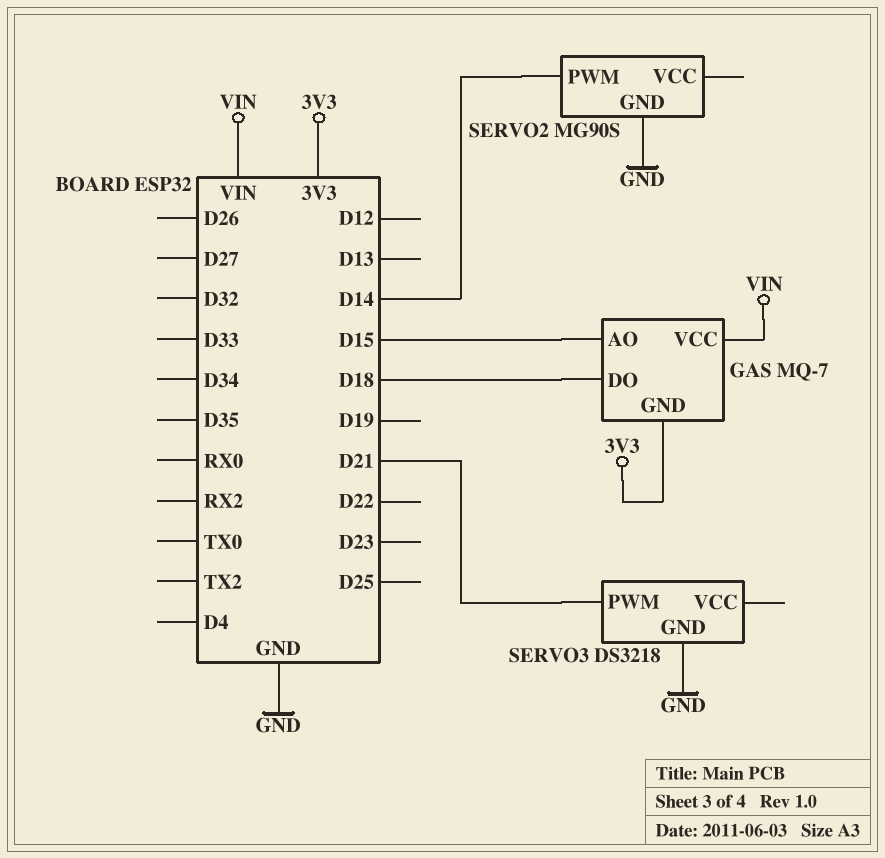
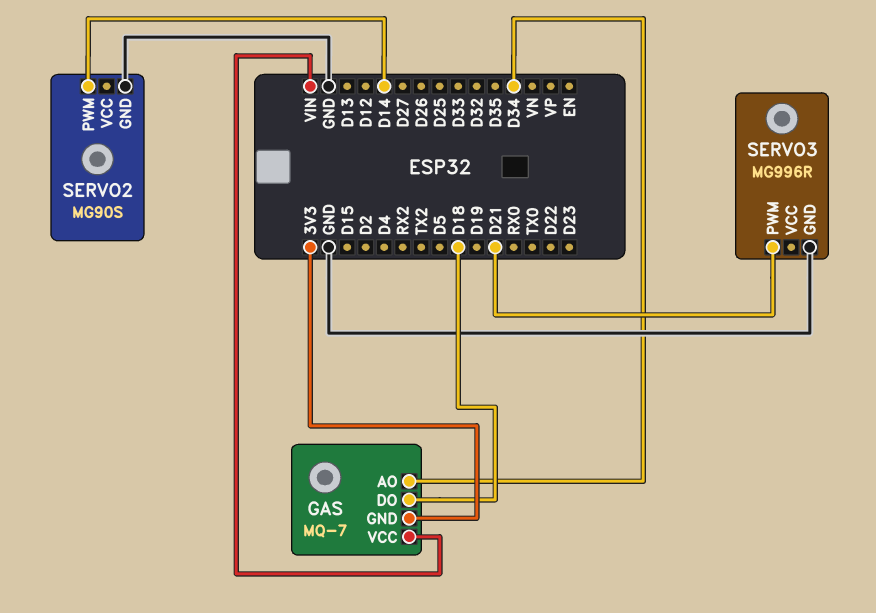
GAS pin AO: D15 -> D34
SERVO3: DS3218 -> MG996R

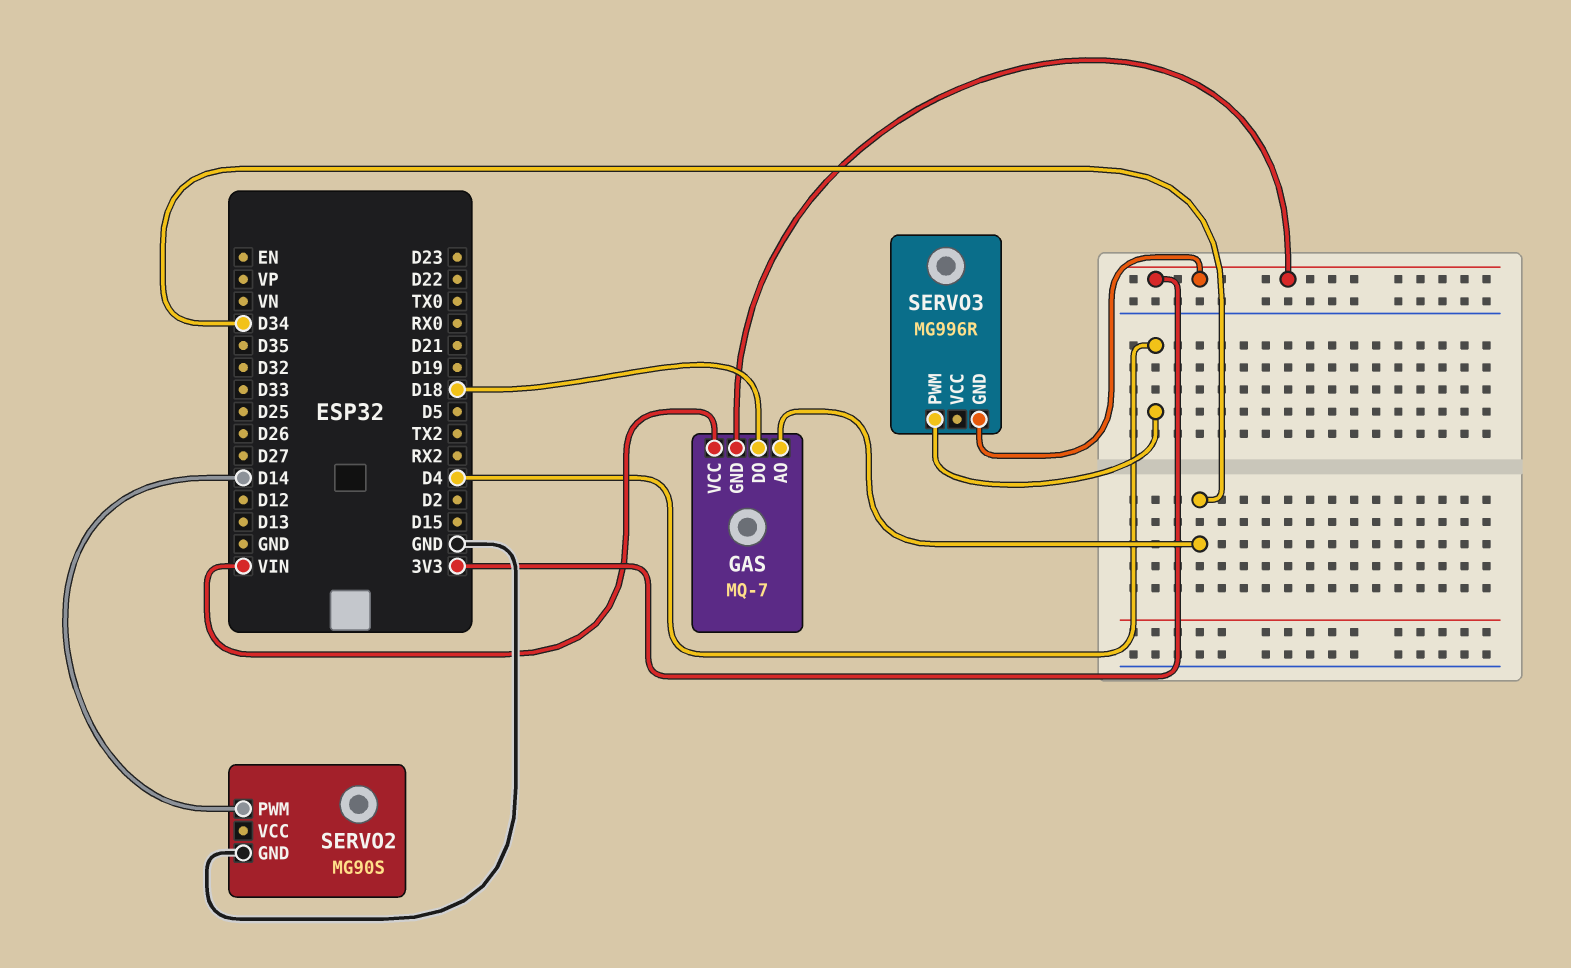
SERVO3 pin GND: GND -> 3V3
SERVO3 pin PWM: D21 -> D4

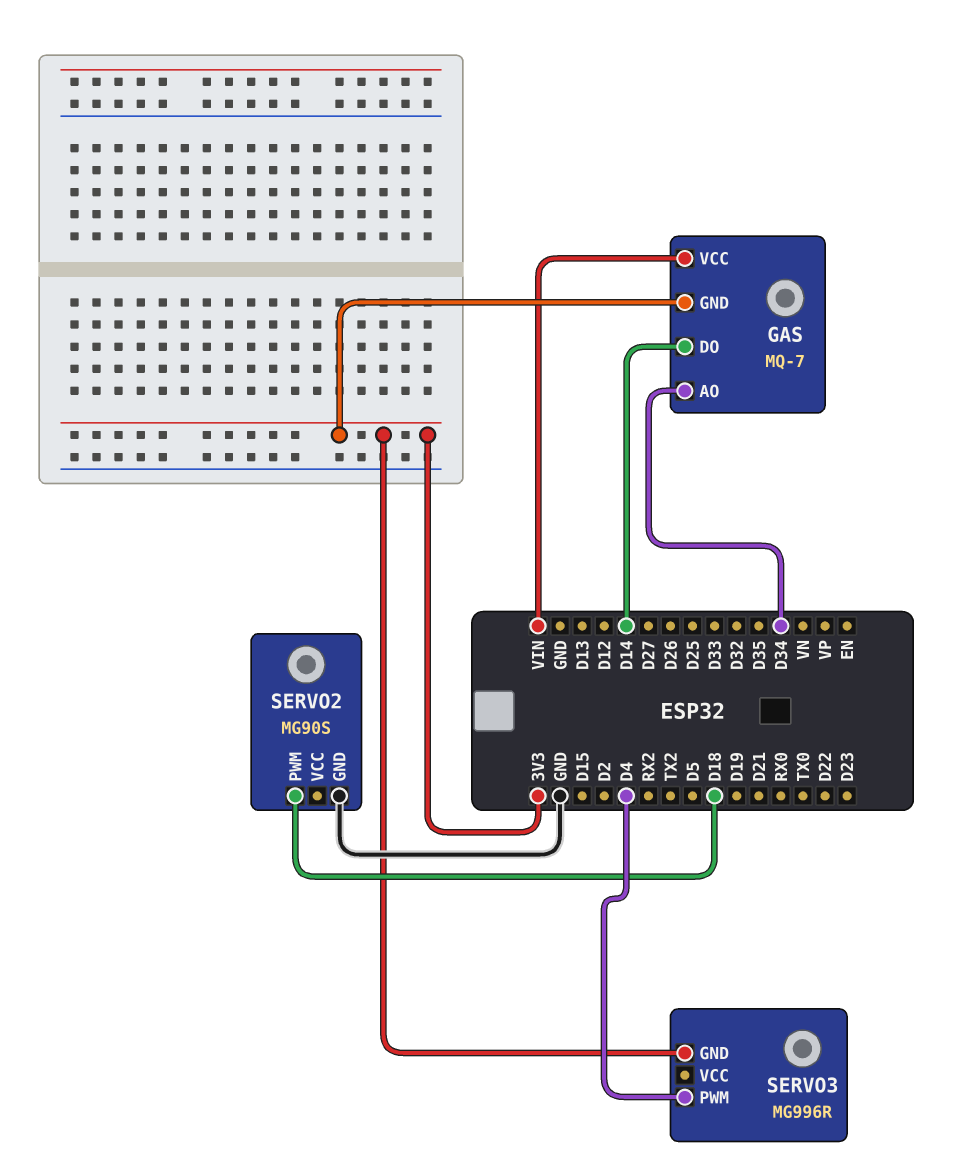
GAS pin DO: D18 -> D14
SERVO2 pin PWM: D14 -> D18

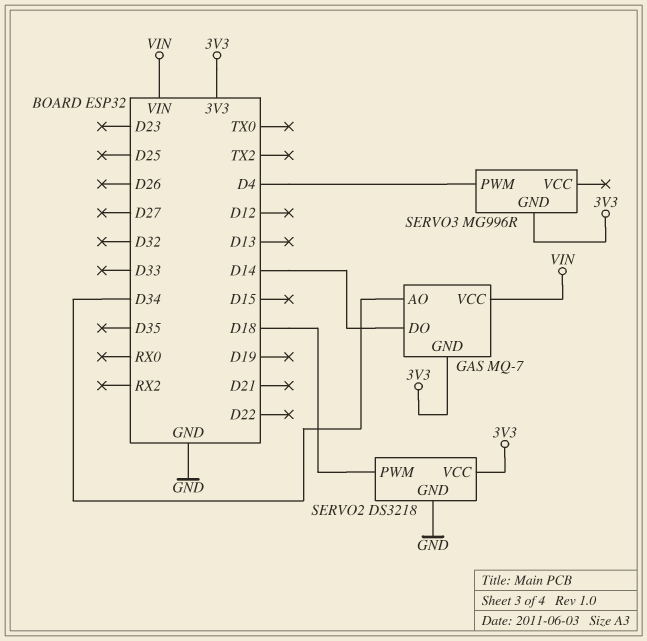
SERVO2: MG90S -> DS3218
SERVO2 pin VCC: none -> 3V3

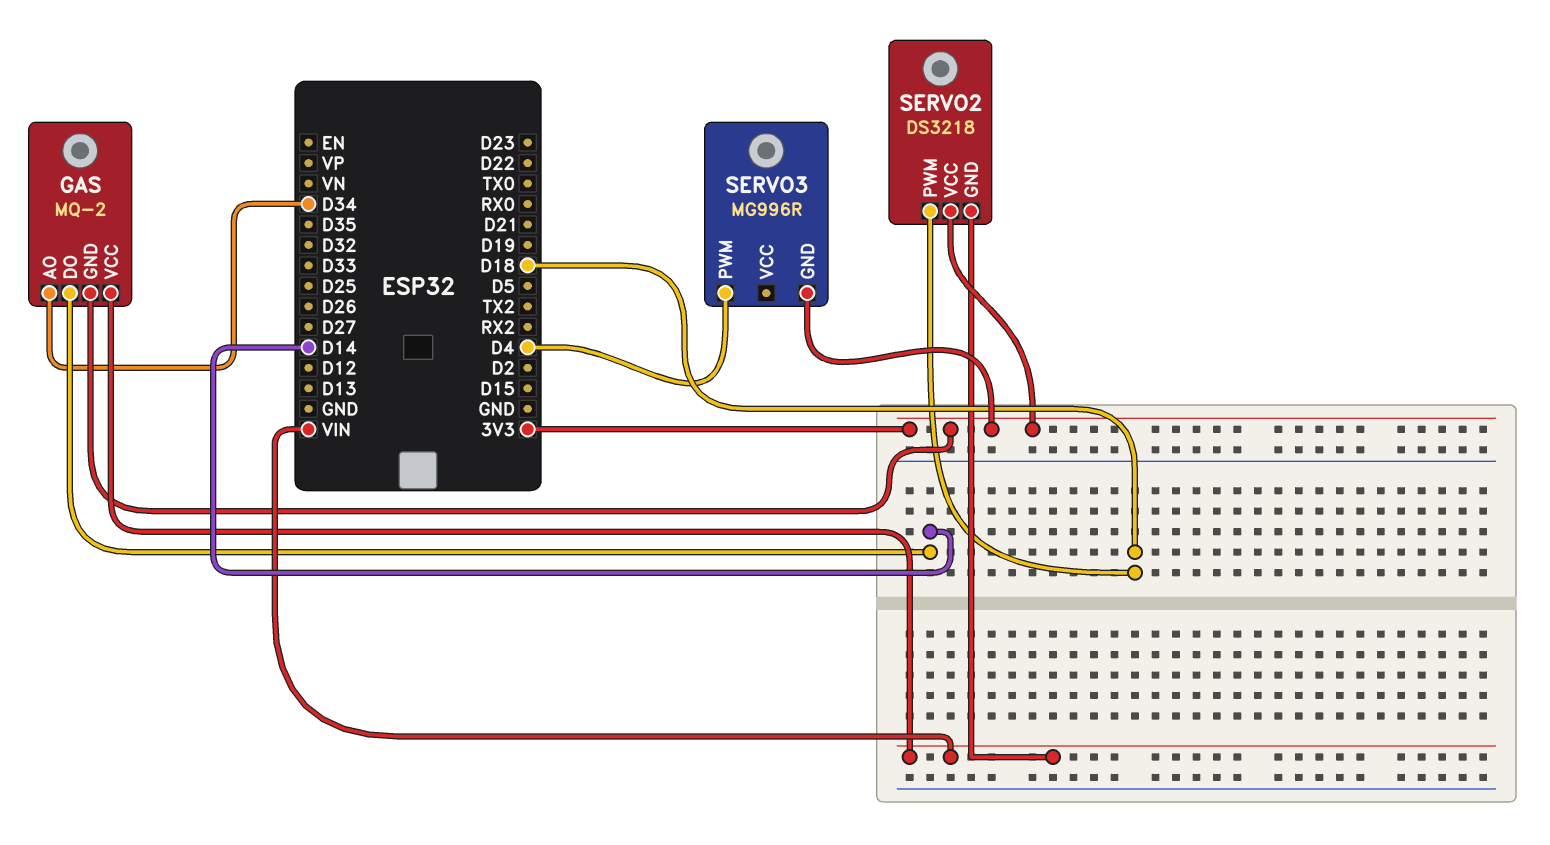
GAS: MQ-7 -> MQ-2
SERVO2 pin GND: GND -> VIN

